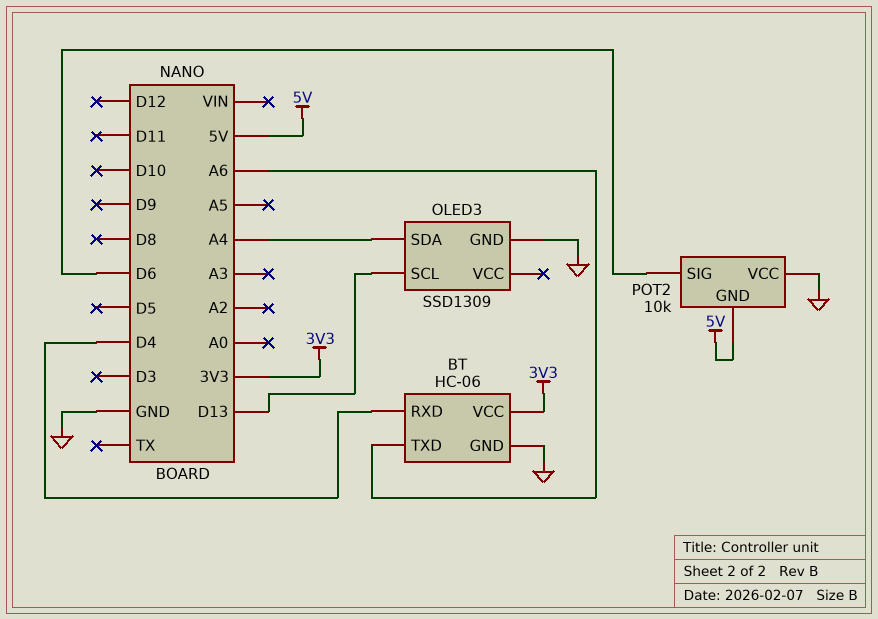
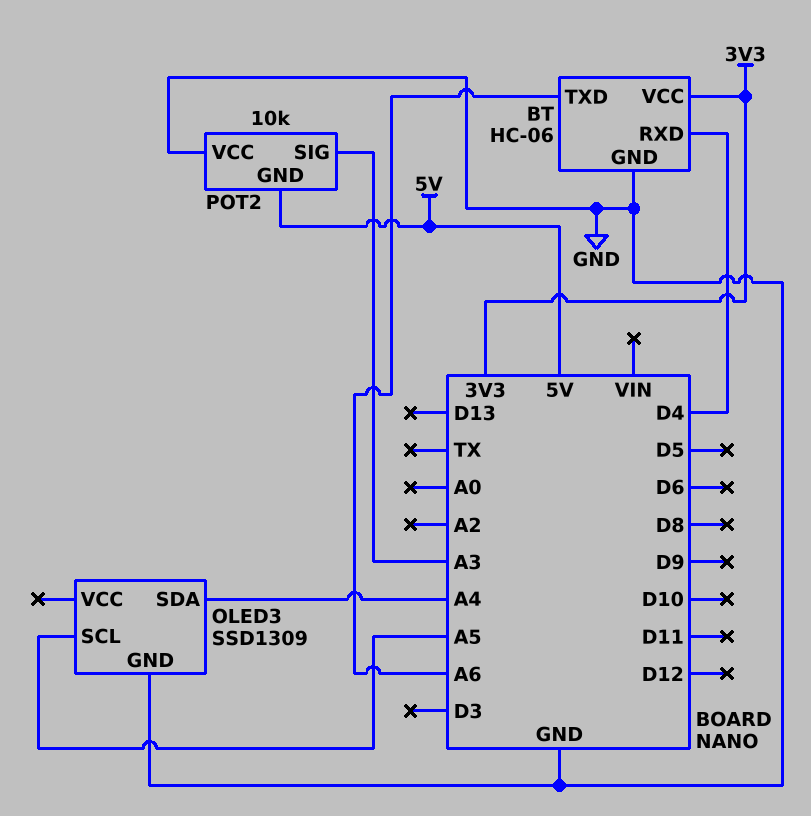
OLED3 pin SCL: D13 -> A5
POT2 pin SIG: D6 -> A3

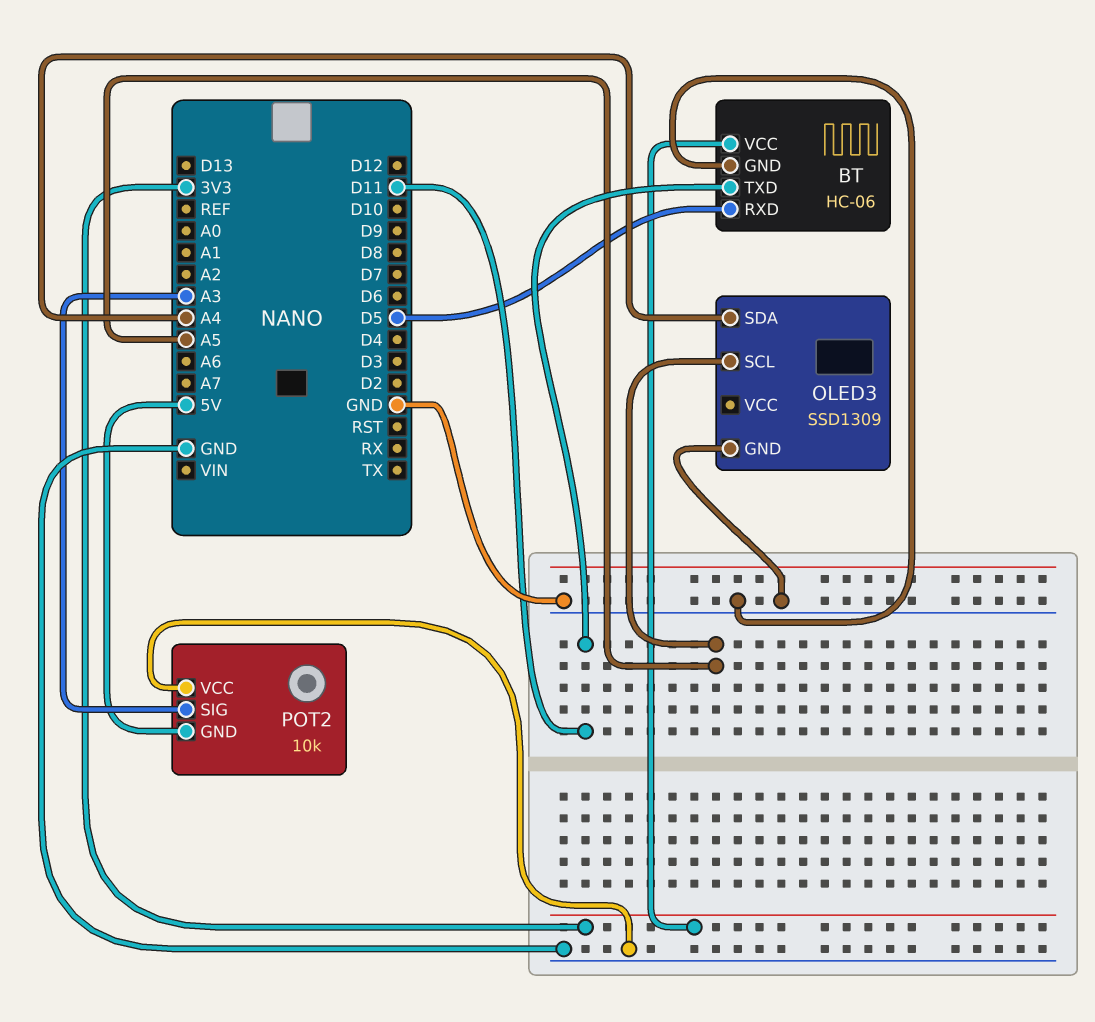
BT pin RXD: D4 -> D5
BT pin TXD: A6 -> D11

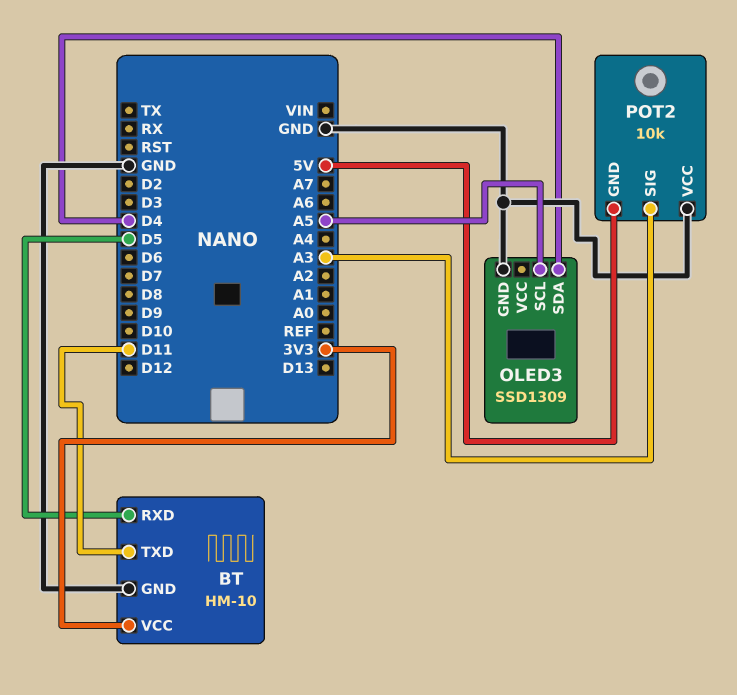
BT: HC-06 -> HM-10
OLED3 pin SDA: A4 -> D4

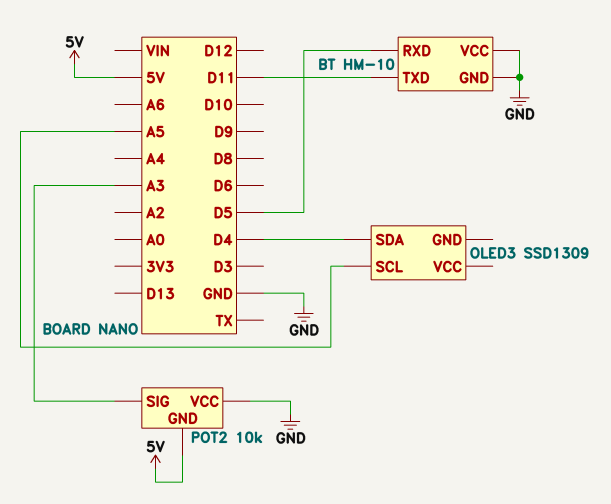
BT pin VCC: 3V3 -> GND
OLED3 pin GND: GND -> none

